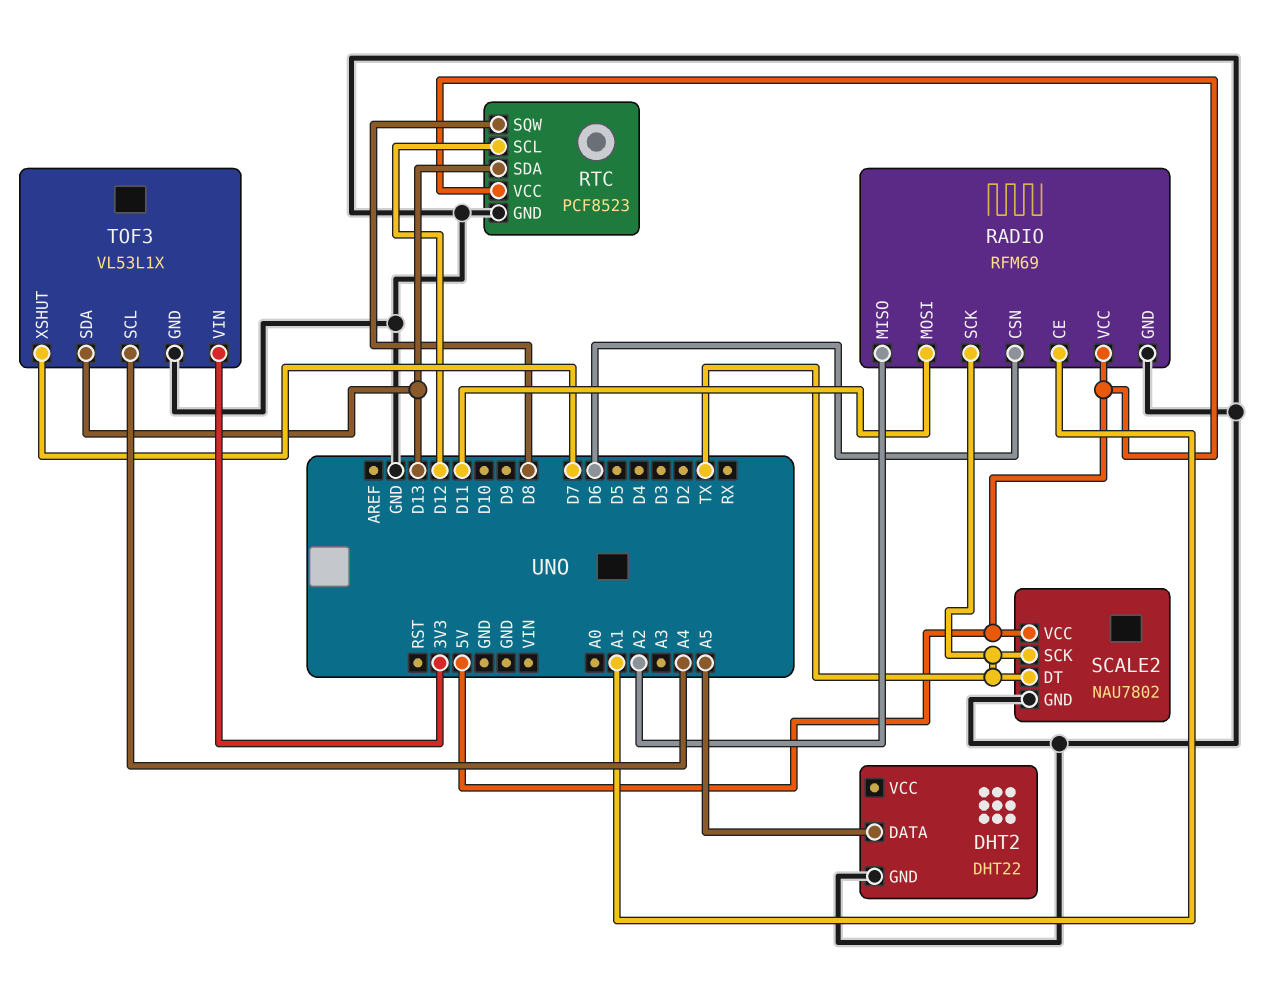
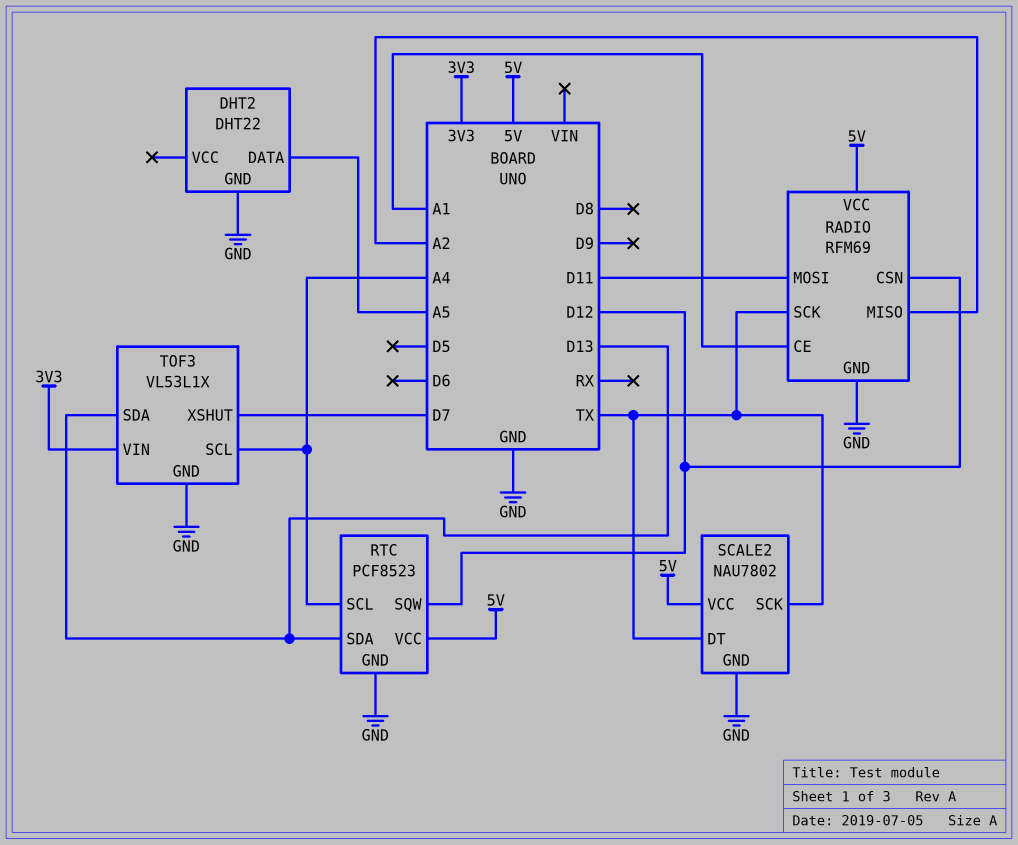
RADIO pin CSN: D6 -> D12
RTC pin SCL: D12 -> A4
RTC pin SQW: D8 -> D12

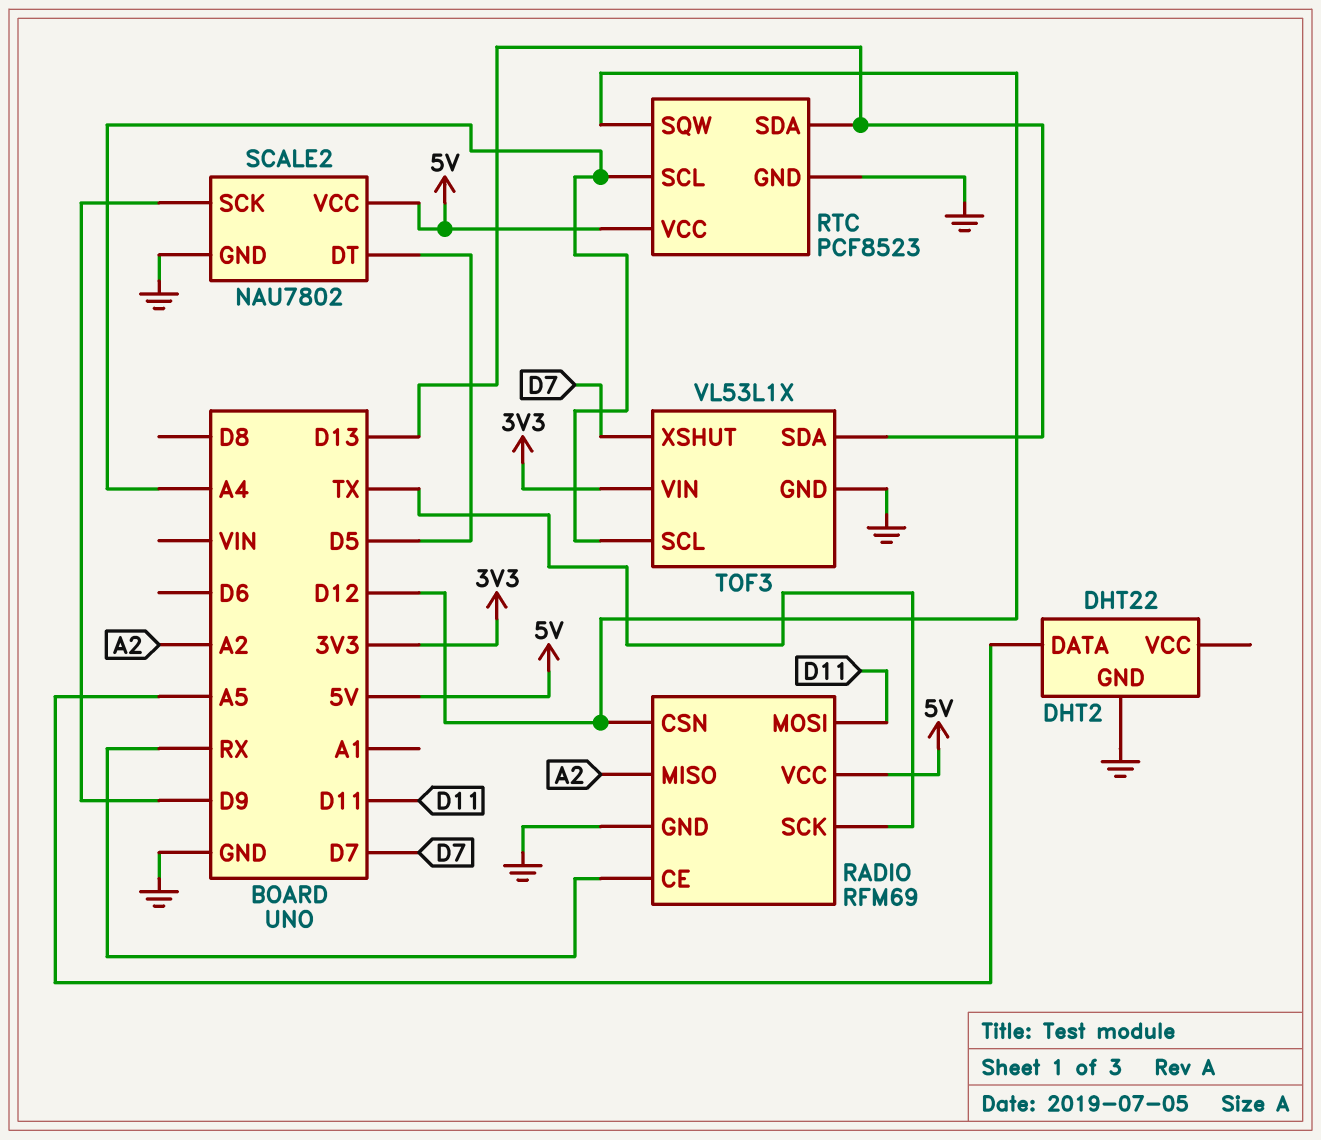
RADIO pin CE: A1 -> RX
SCALE2 pin DT: TX -> D5
SCALE2 pin SCK: TX -> D9

